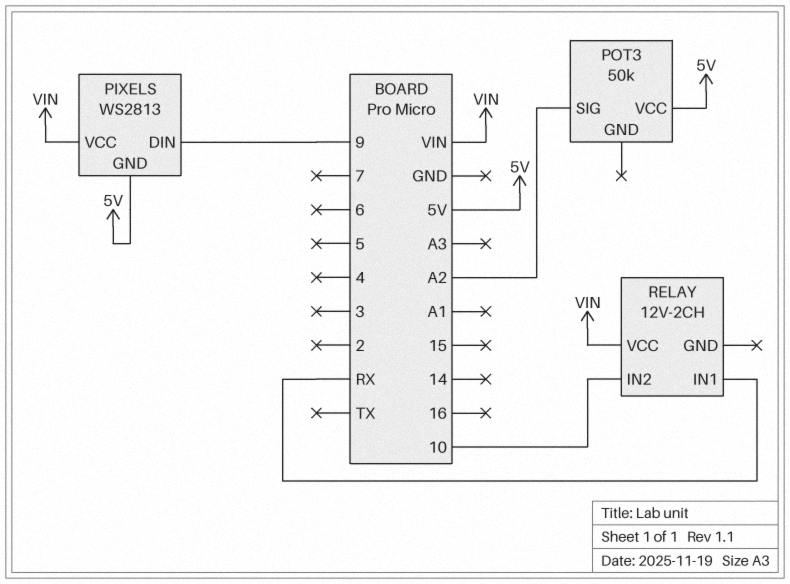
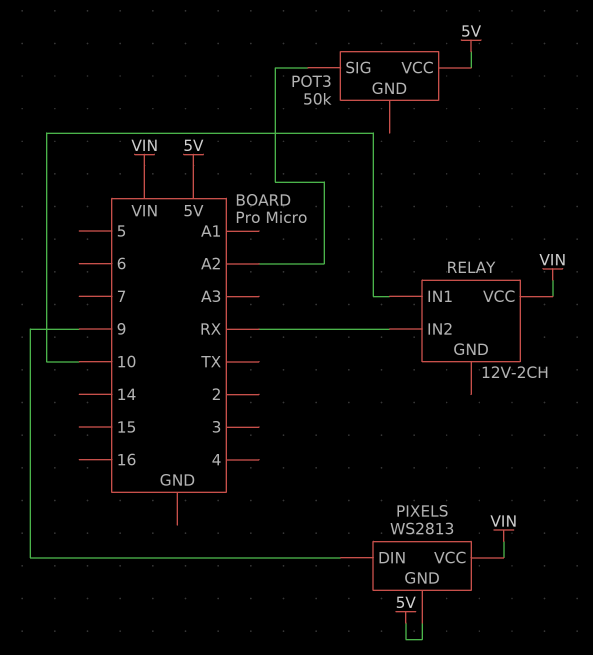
RELAY pin IN1: RX -> 10
RELAY pin IN2: 10 -> RX

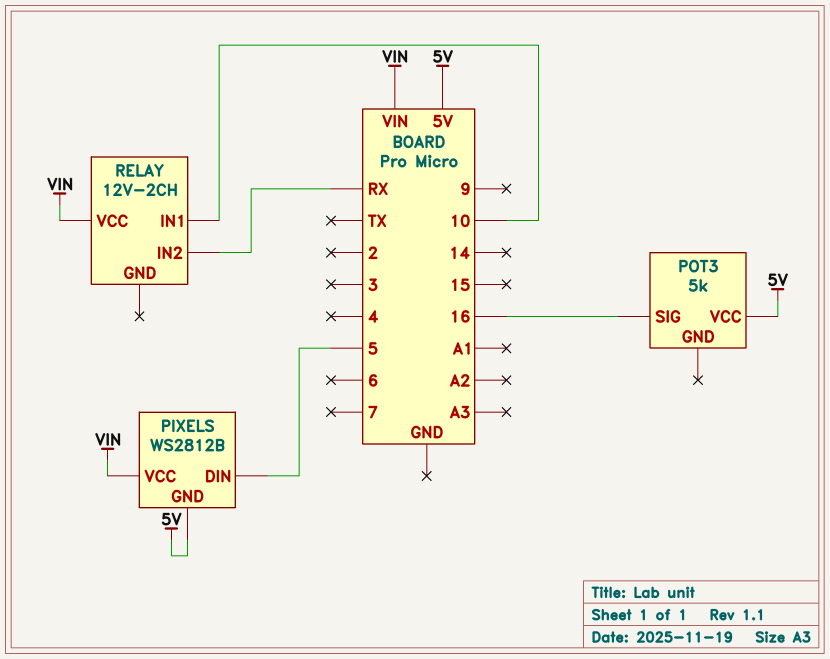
PIXELS: WS2813 -> WS2812B
PIXELS pin DIN: 9 -> 5
POT3: 50k -> 5k
POT3 pin SIG: A2 -> 16

